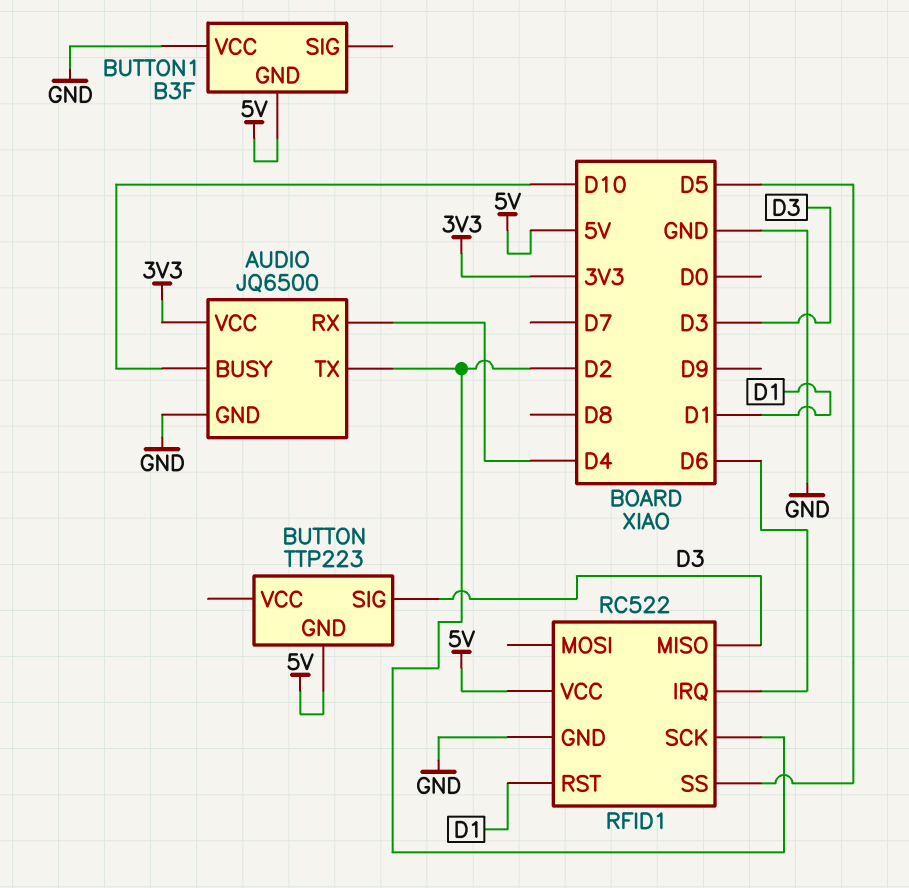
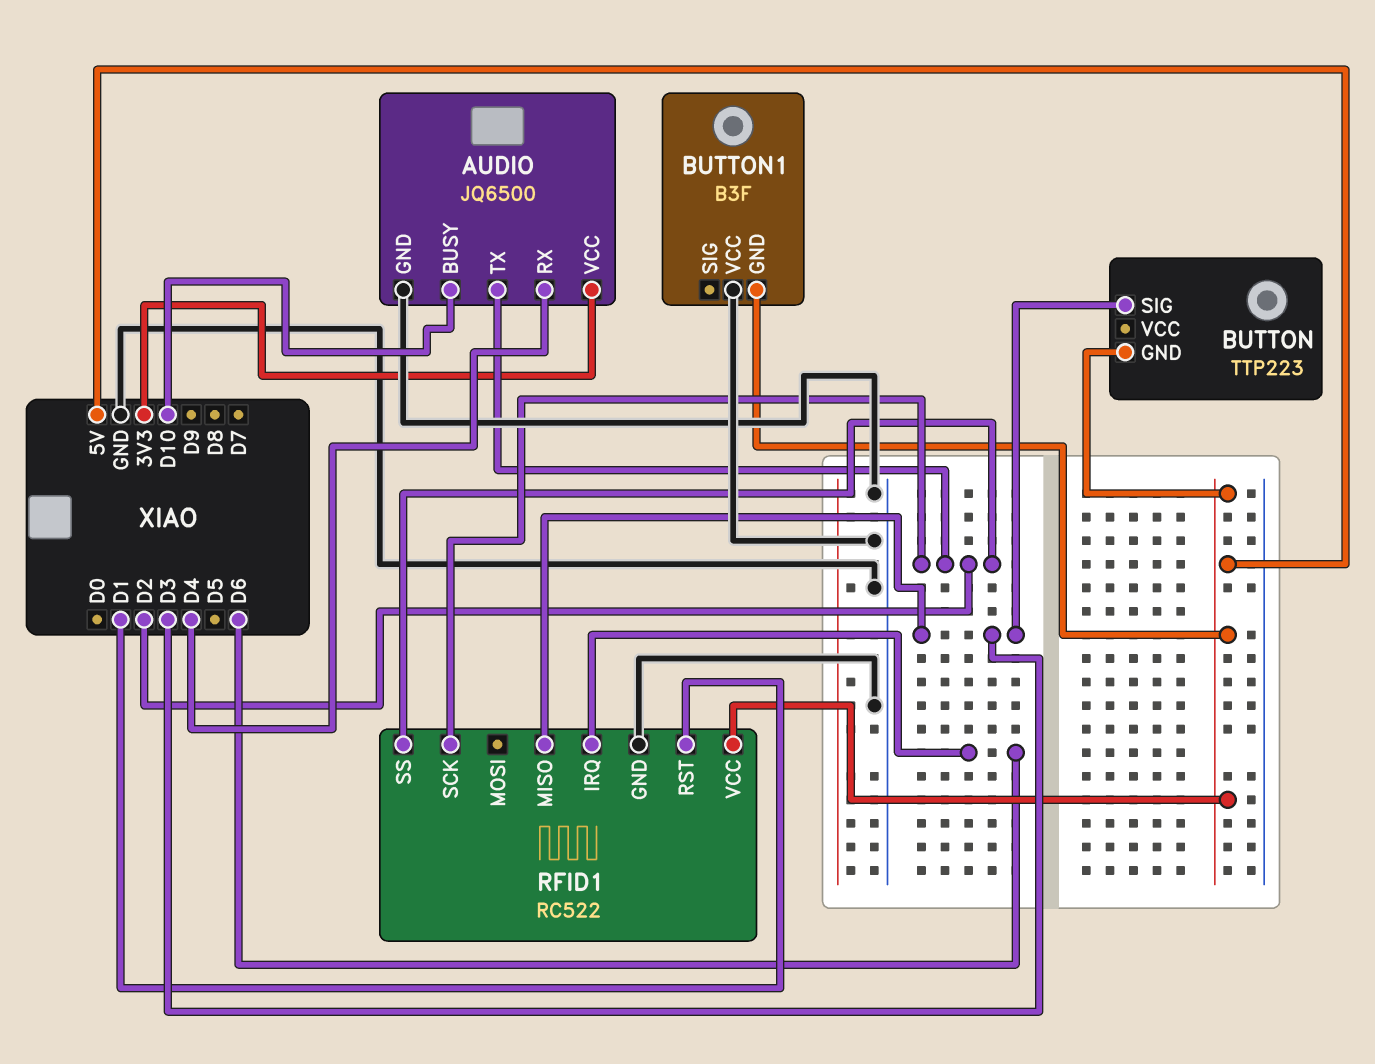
RFID1 pin SS: D5 -> D2

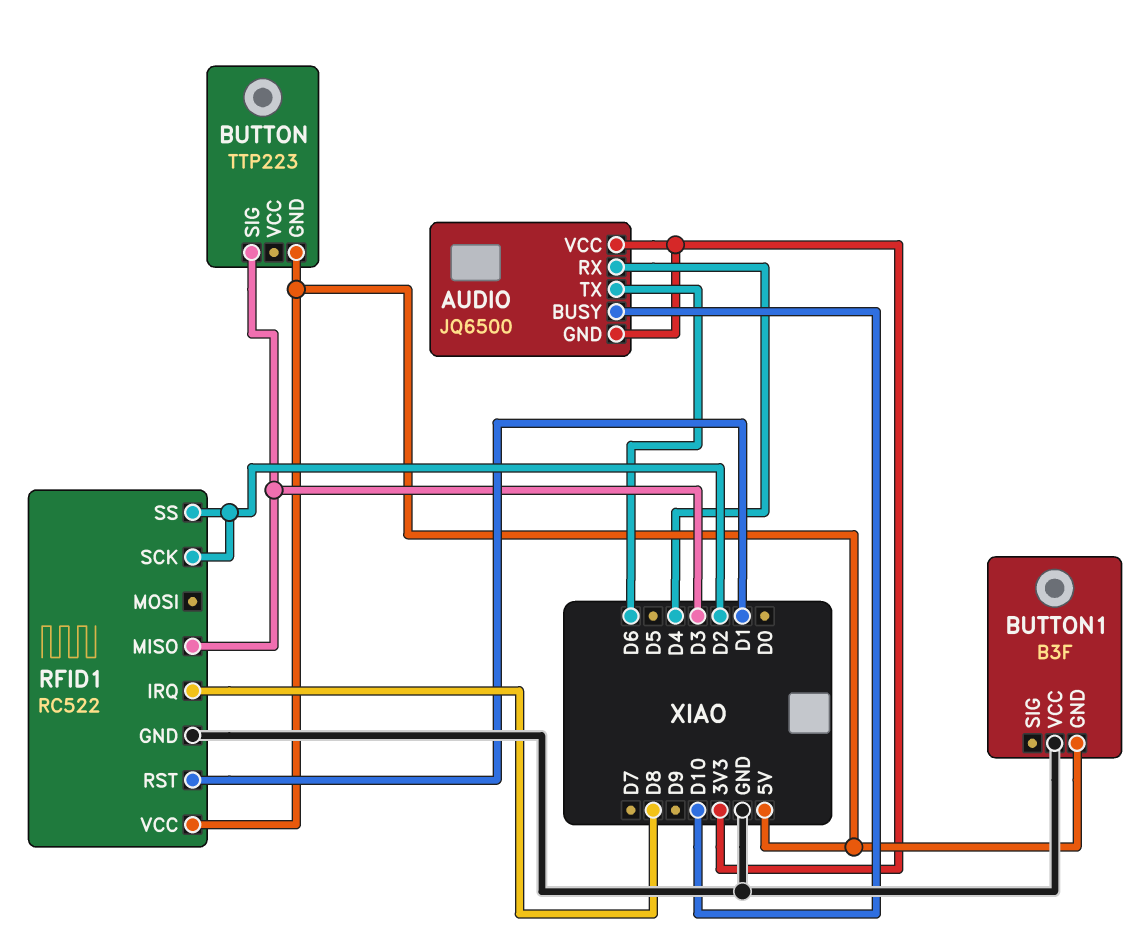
AUDIO pin GND: GND -> 3V3
AUDIO pin TX: D2 -> D6
RFID1 pin IRQ: D6 -> D8

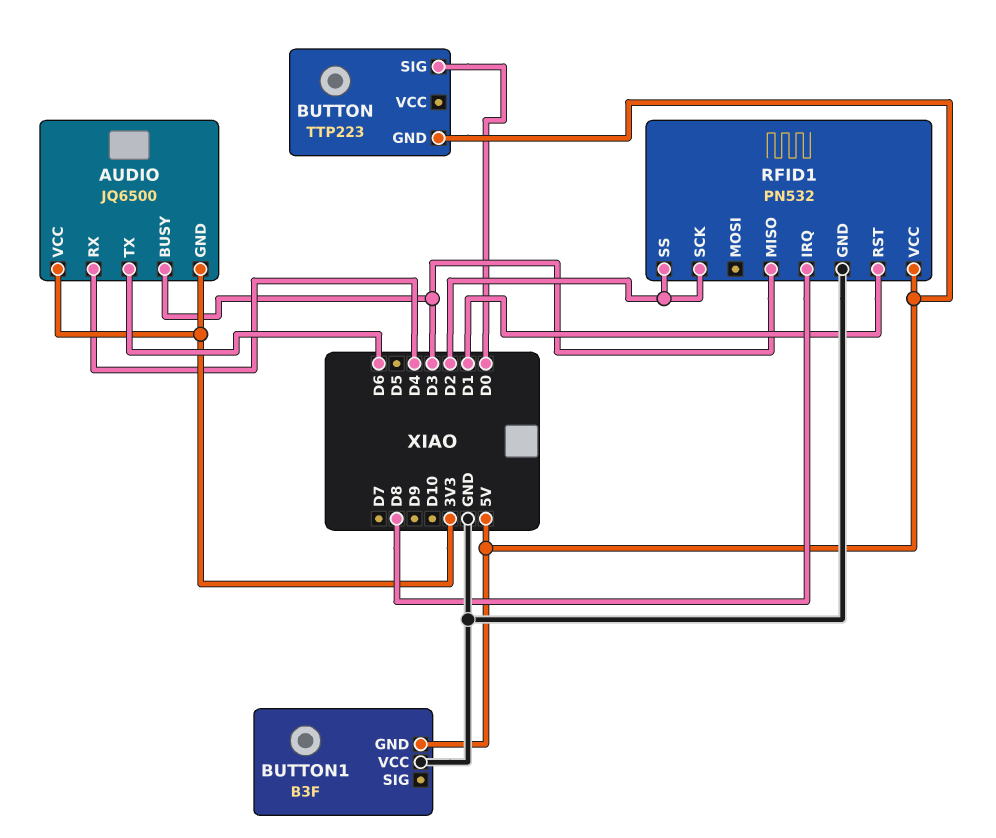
AUDIO pin BUSY: D10 -> D3
BUTTON pin SIG: D3 -> D0
RFID1: RC522 -> PN532

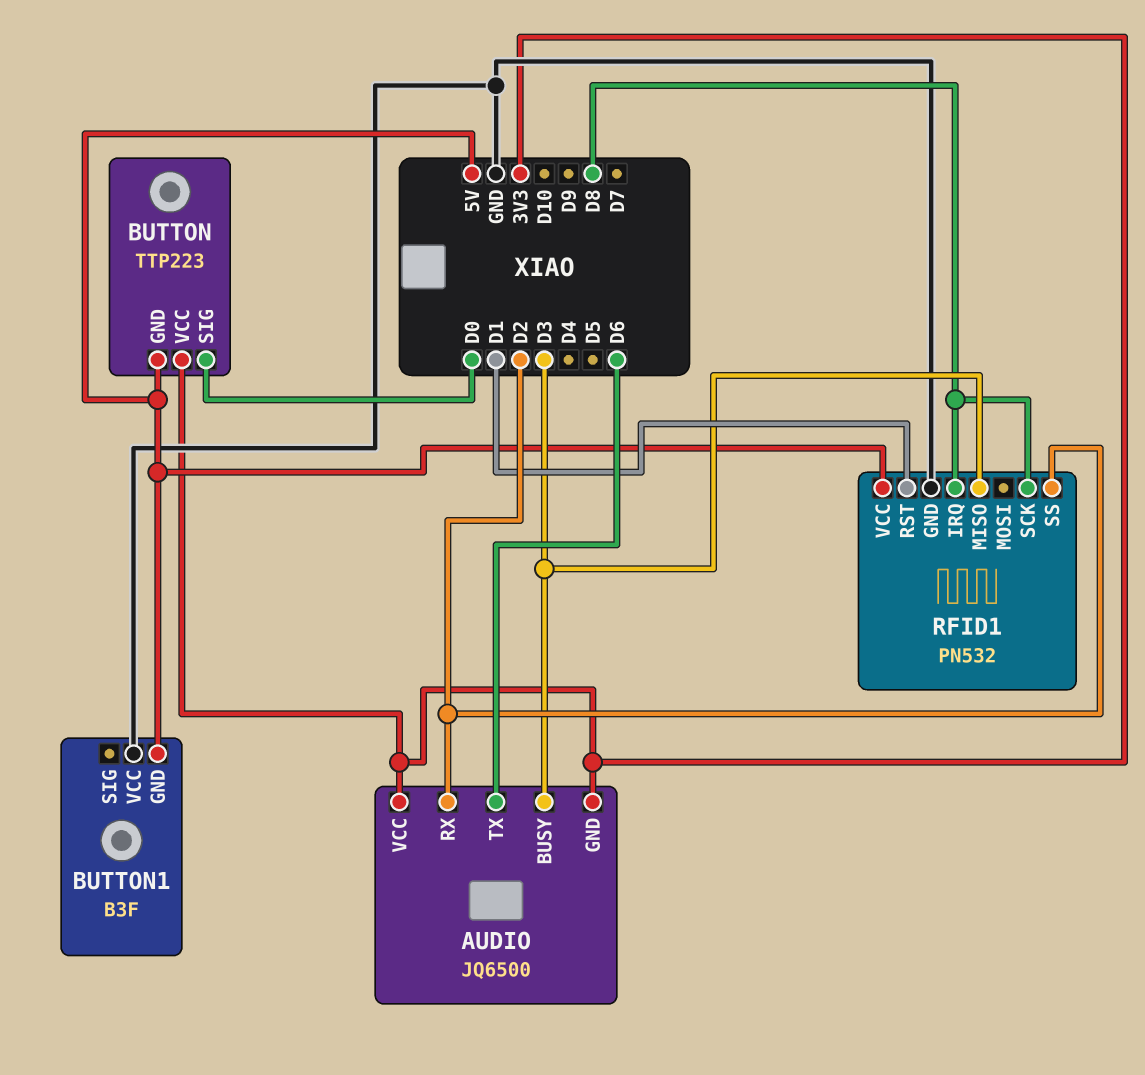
AUDIO pin RX: D4 -> D2
BUTTON pin VCC: none -> 3V3
RFID1 pin SCK: D2 -> D8

